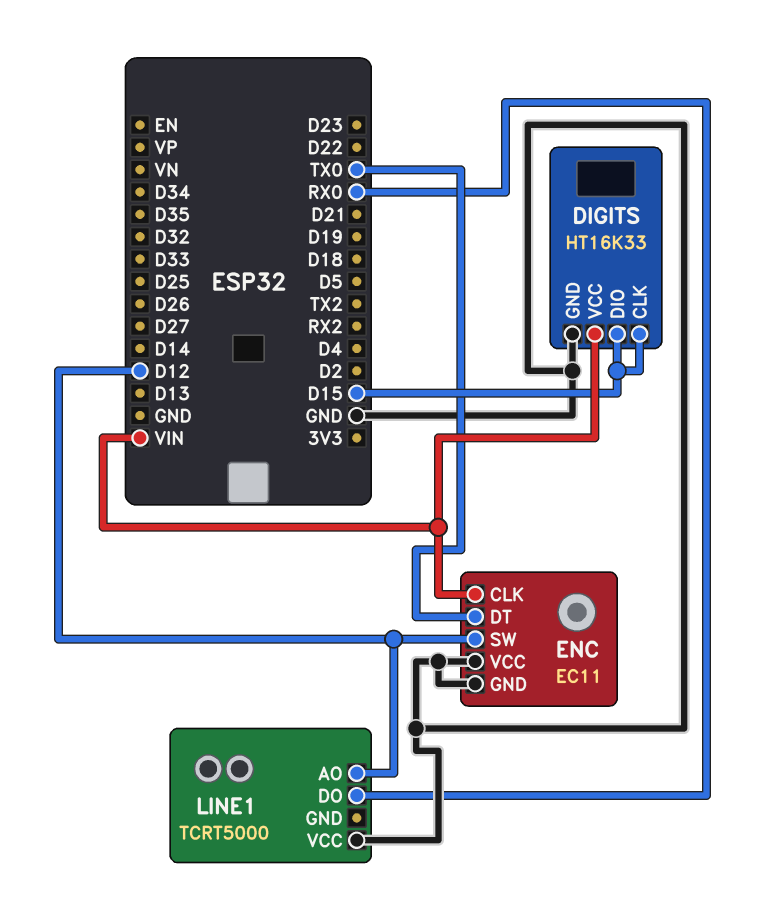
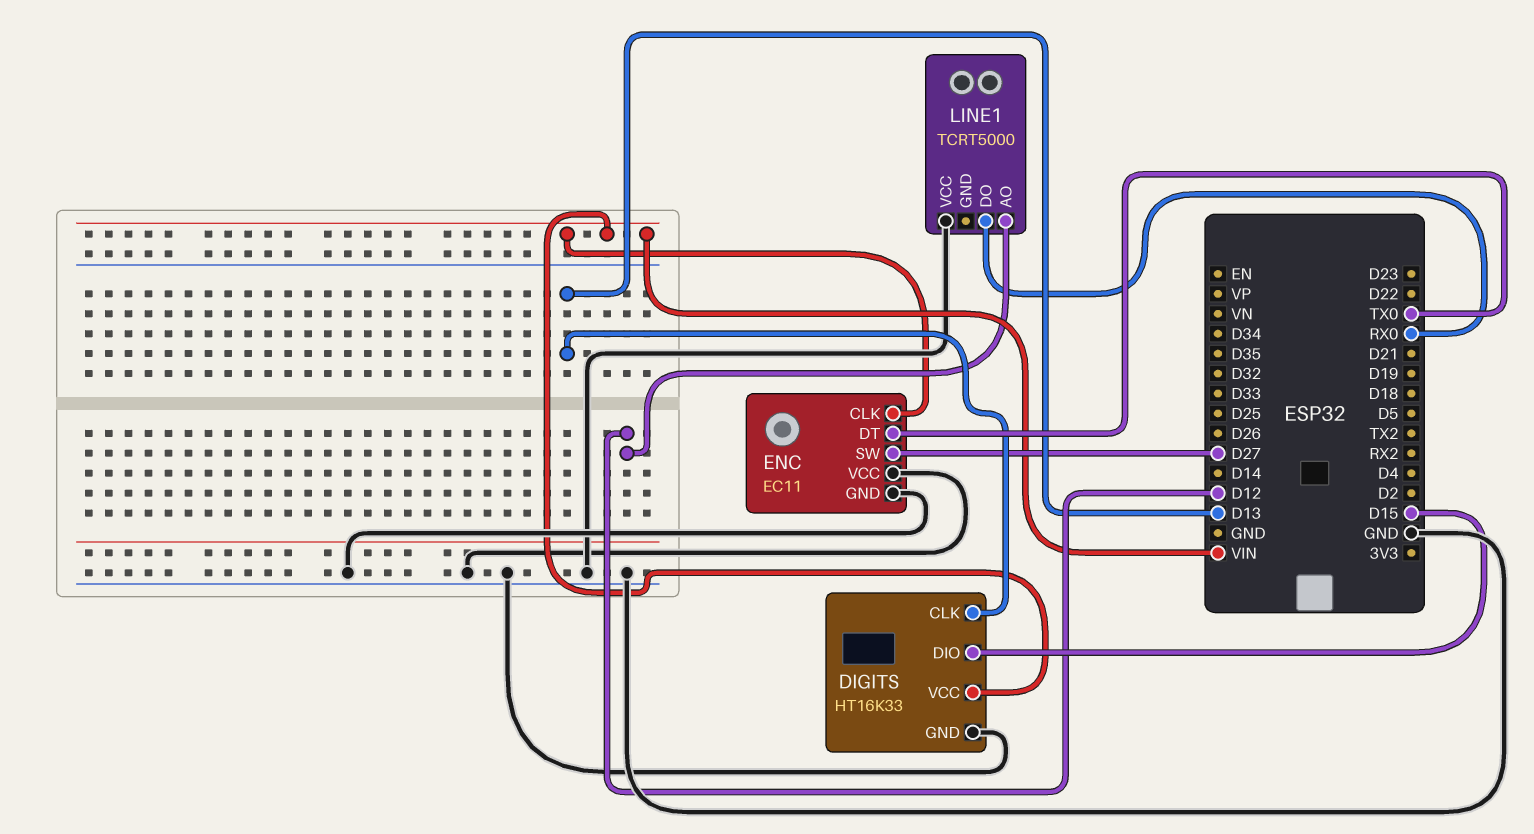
DIGITS pin CLK: D15 -> D13
ENC pin SW: D12 -> D27

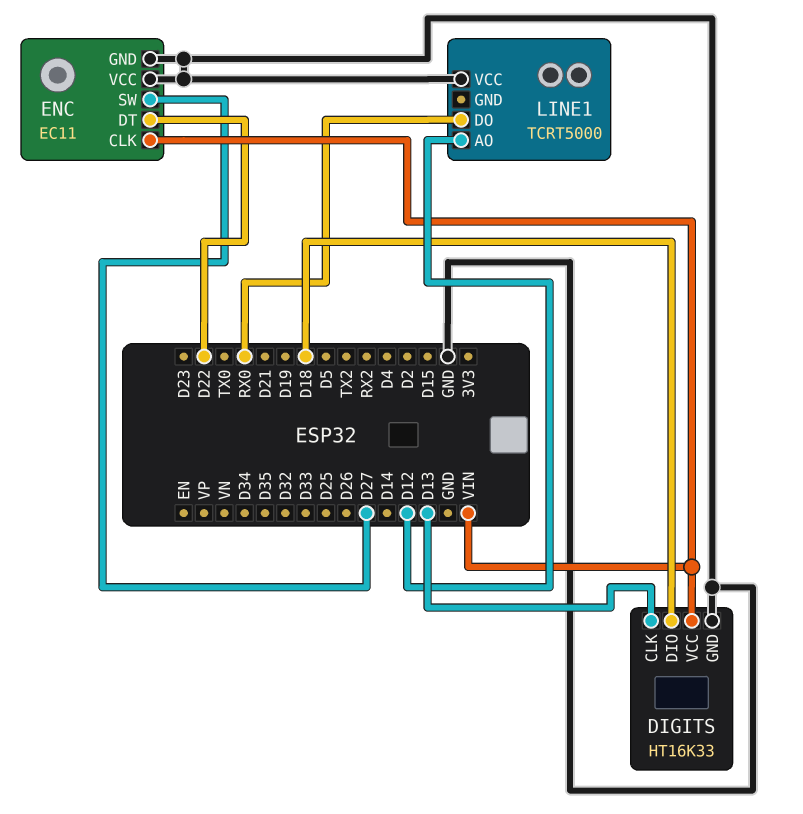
DIGITS pin DIO: D15 -> D18
ENC pin DT: TX0 -> D22

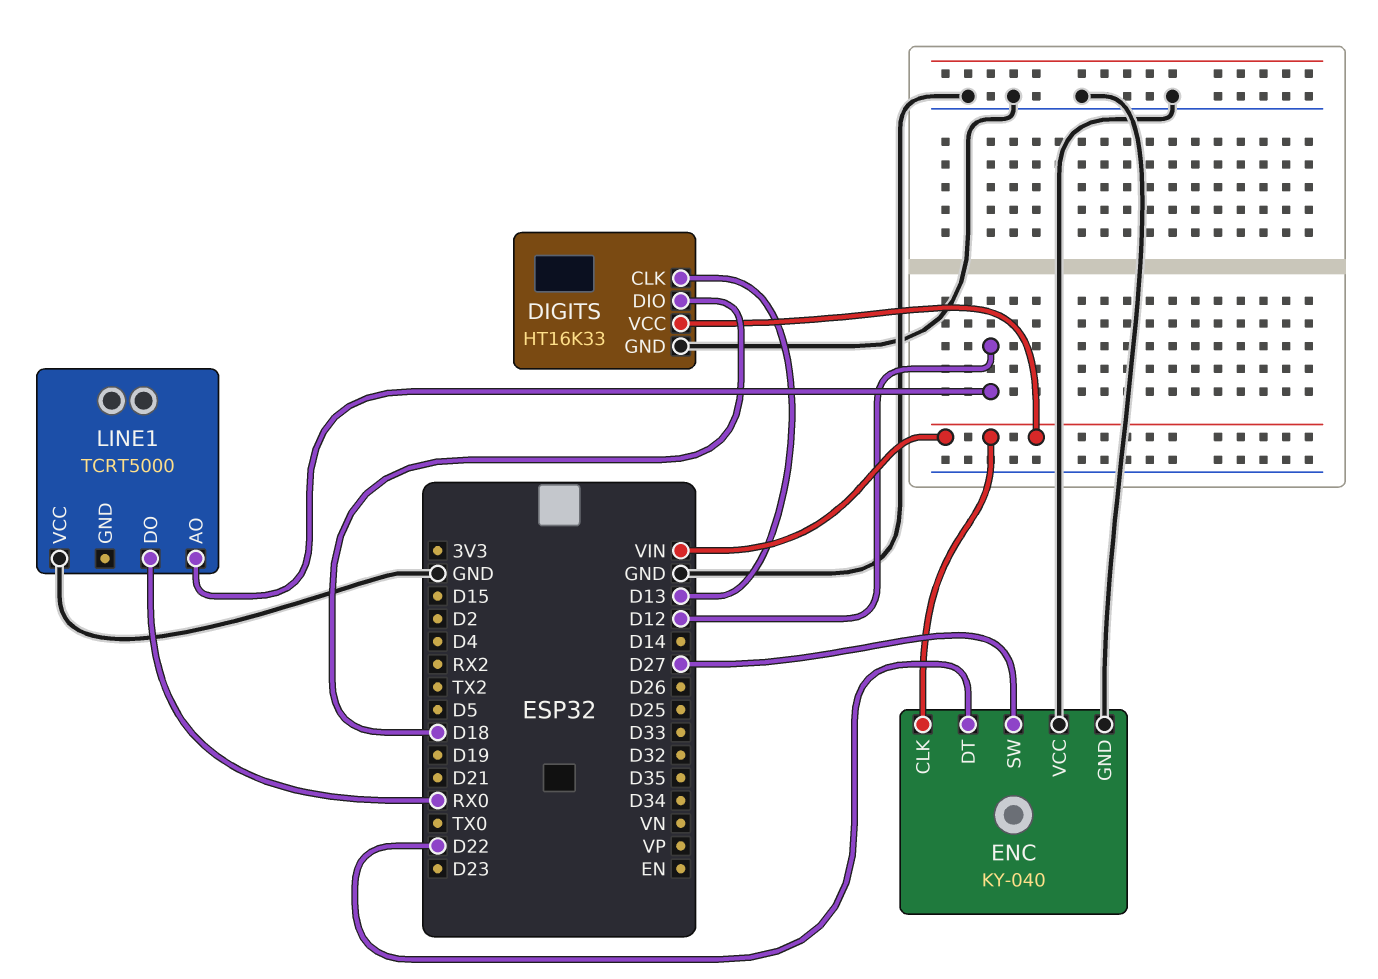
ENC: EC11 -> KY-040

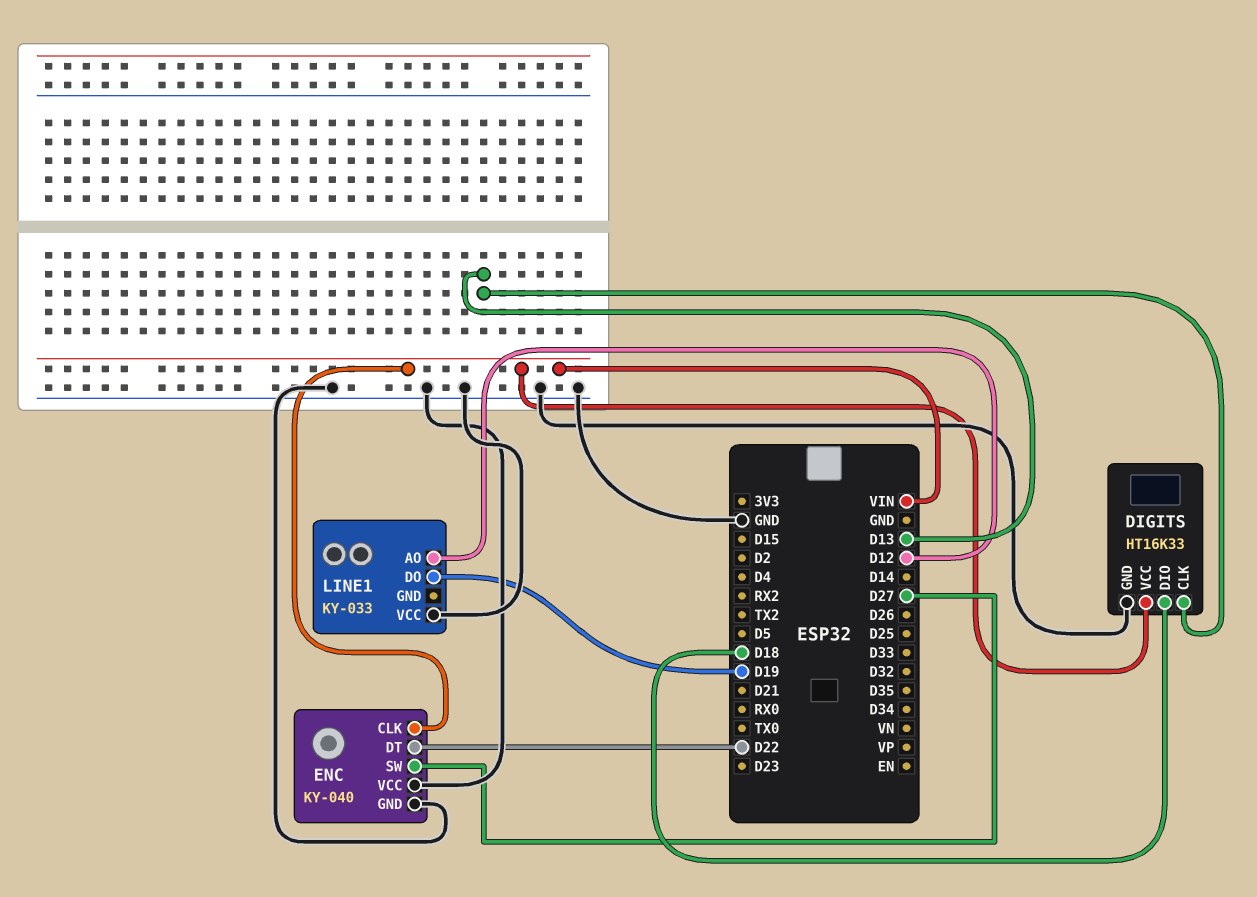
LINE1: TCRT5000 -> KY-033
LINE1 pin DO: RX0 -> D19

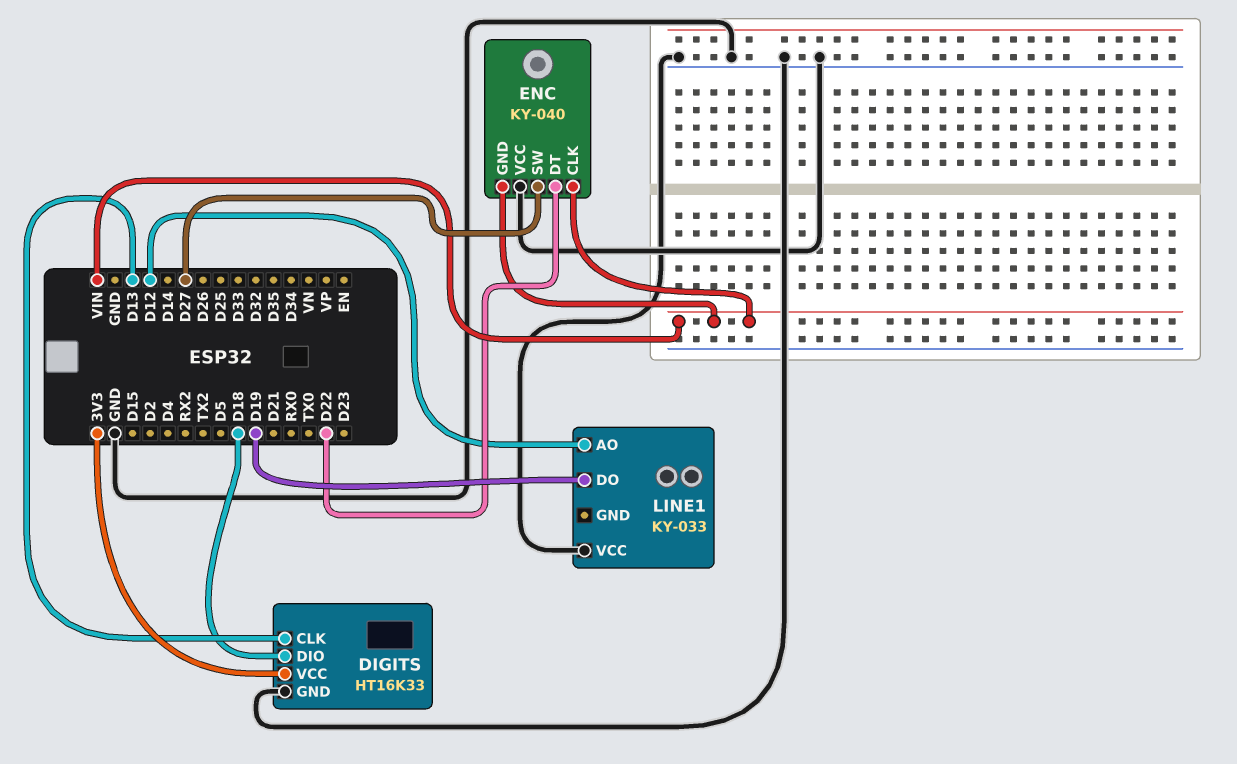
DIGITS pin VCC: VIN -> 3V3
ENC pin GND: GND -> VIN

